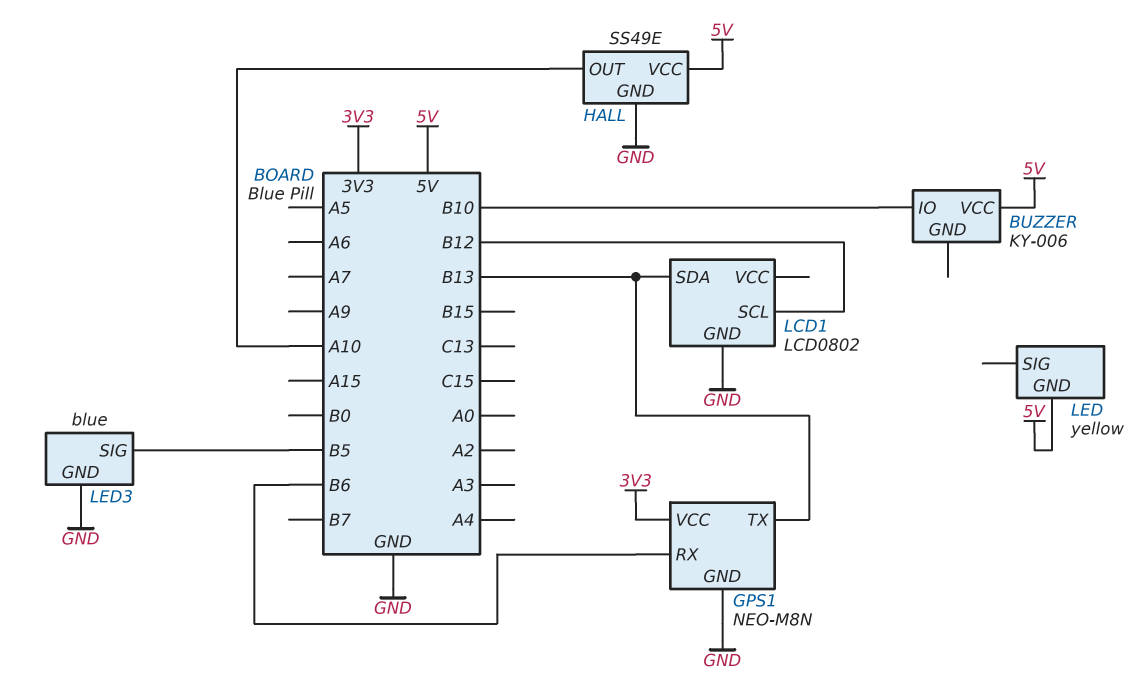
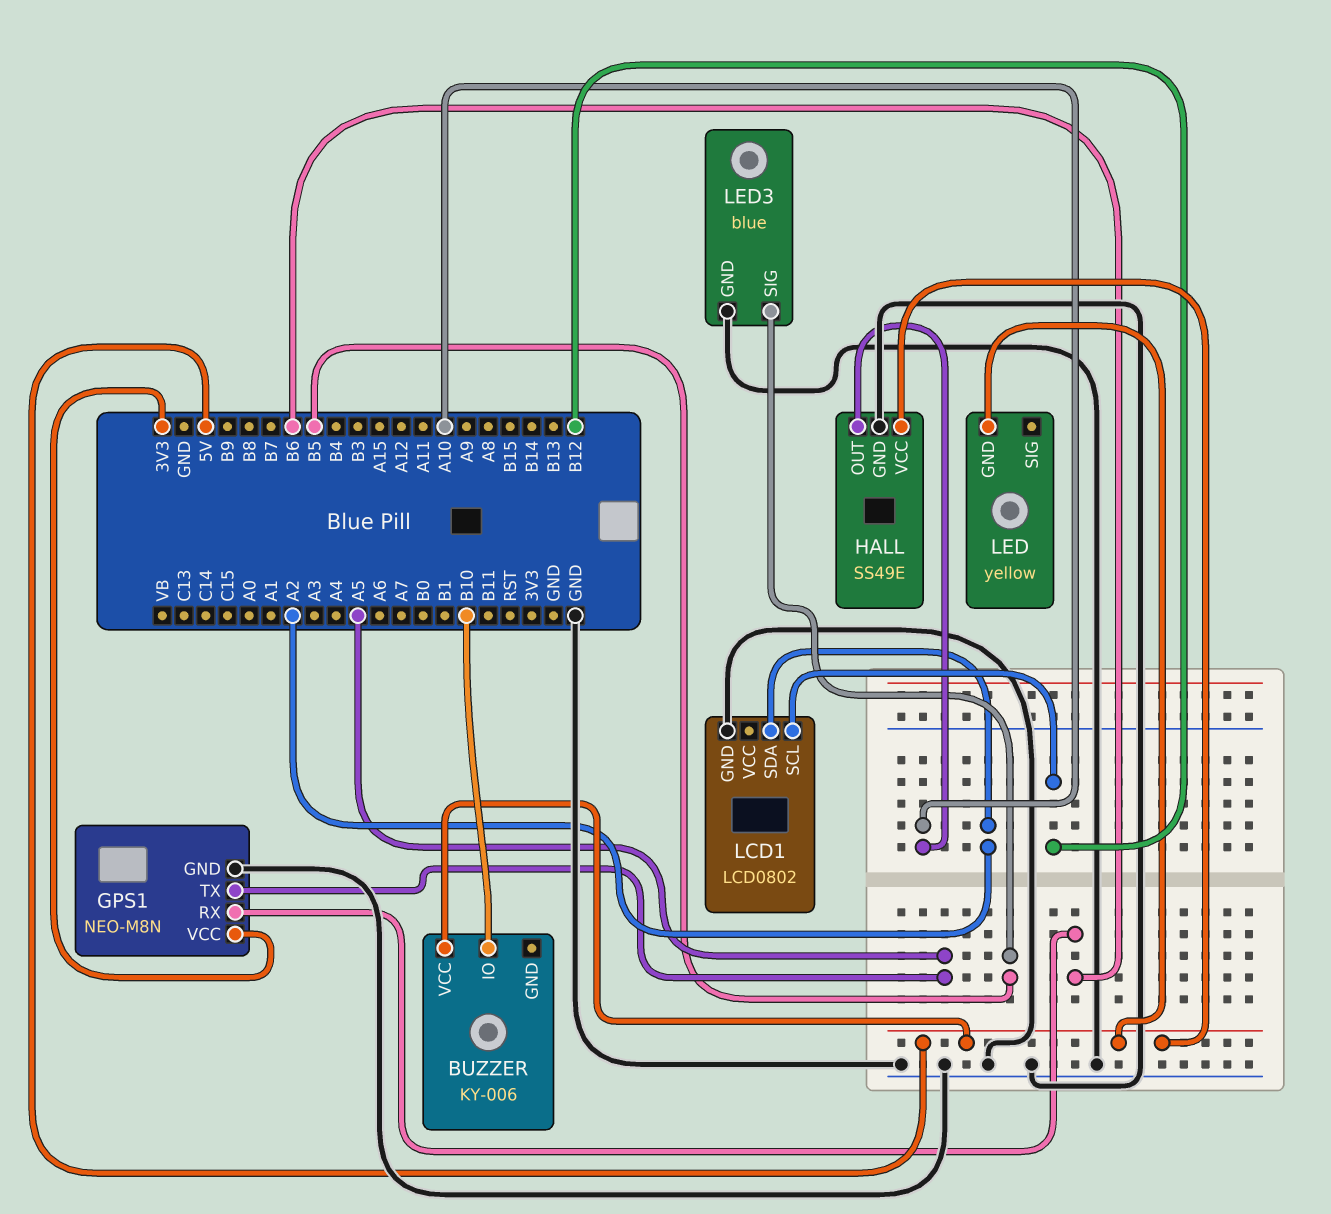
GPS1 pin TX: B13 -> A5
LCD1 pin SDA: B13 -> A2

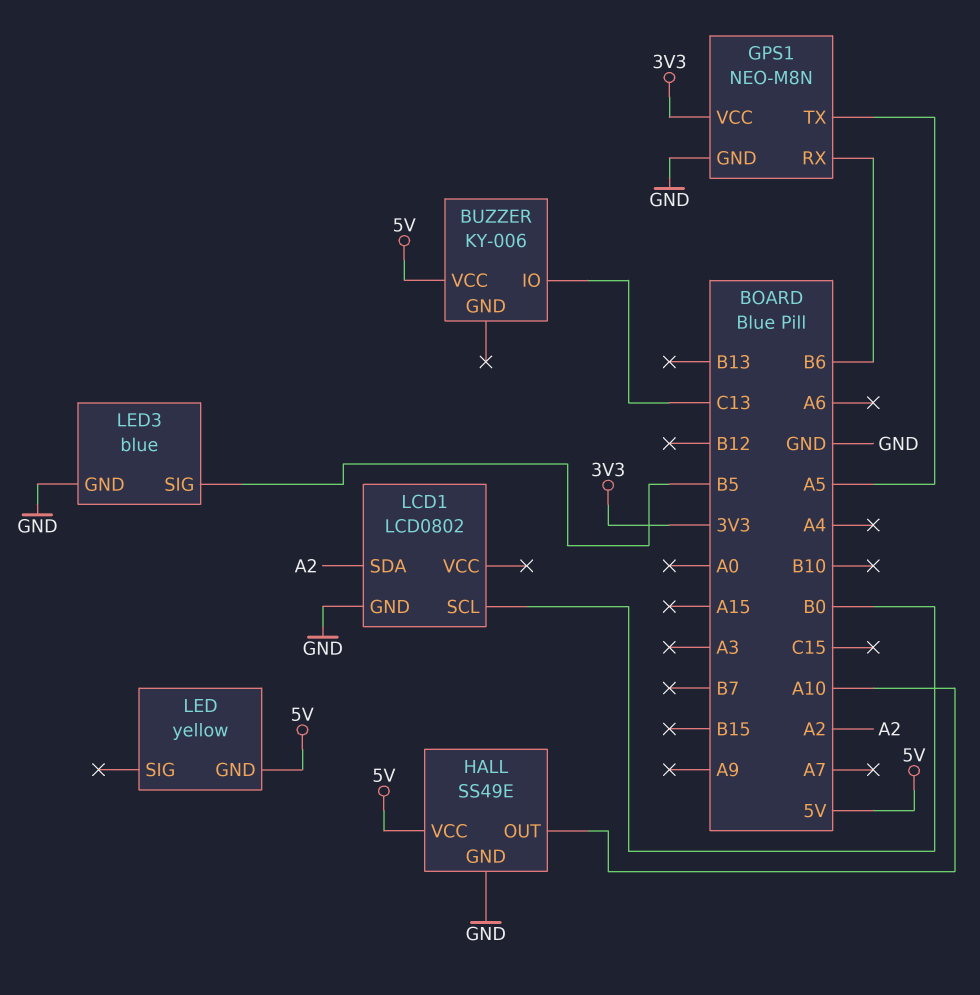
BUZZER pin IO: B10 -> C13
LCD1 pin SCL: B12 -> B0

